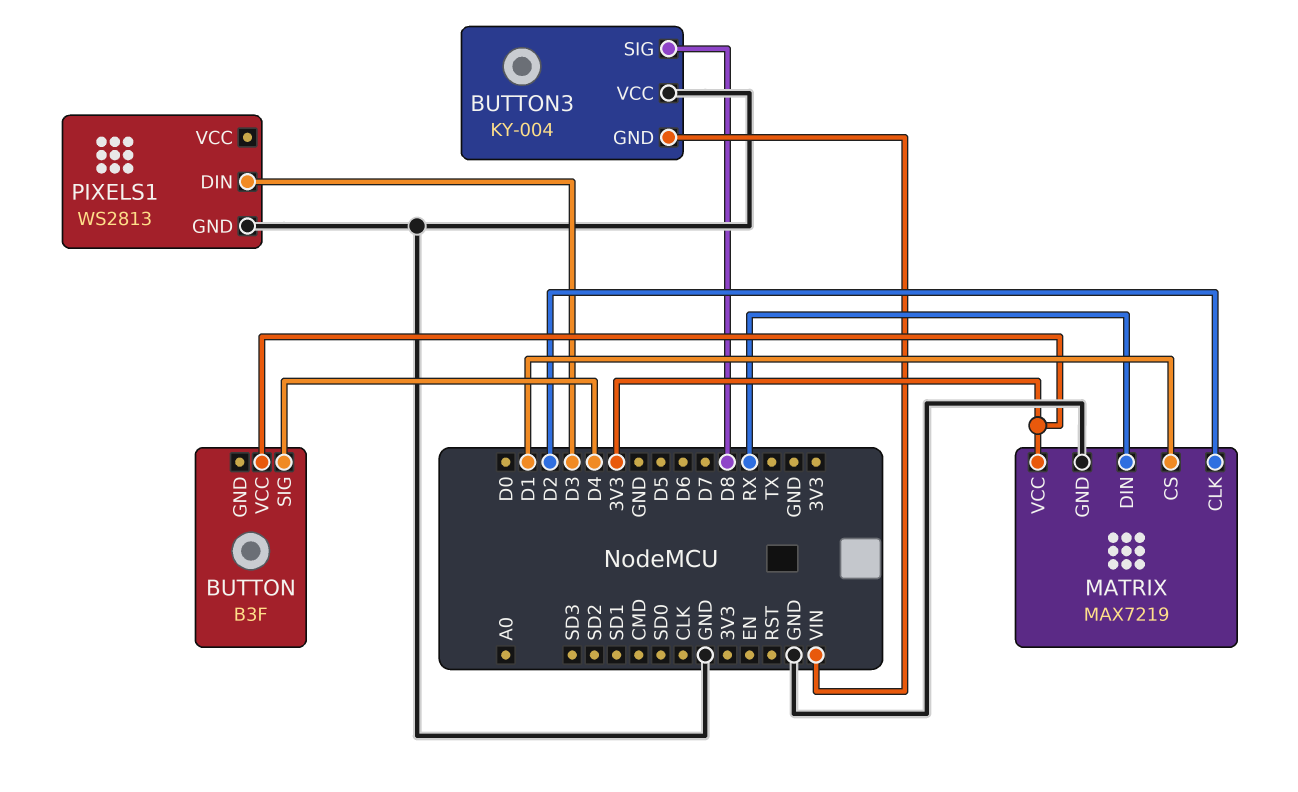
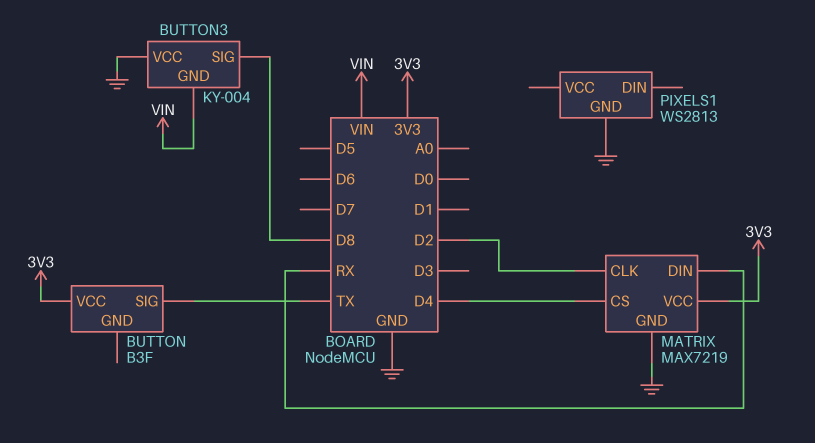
BUTTON pin SIG: D4 -> TX
MATRIX pin CS: D1 -> D4
PIXELS1 pin DIN: D3 -> none

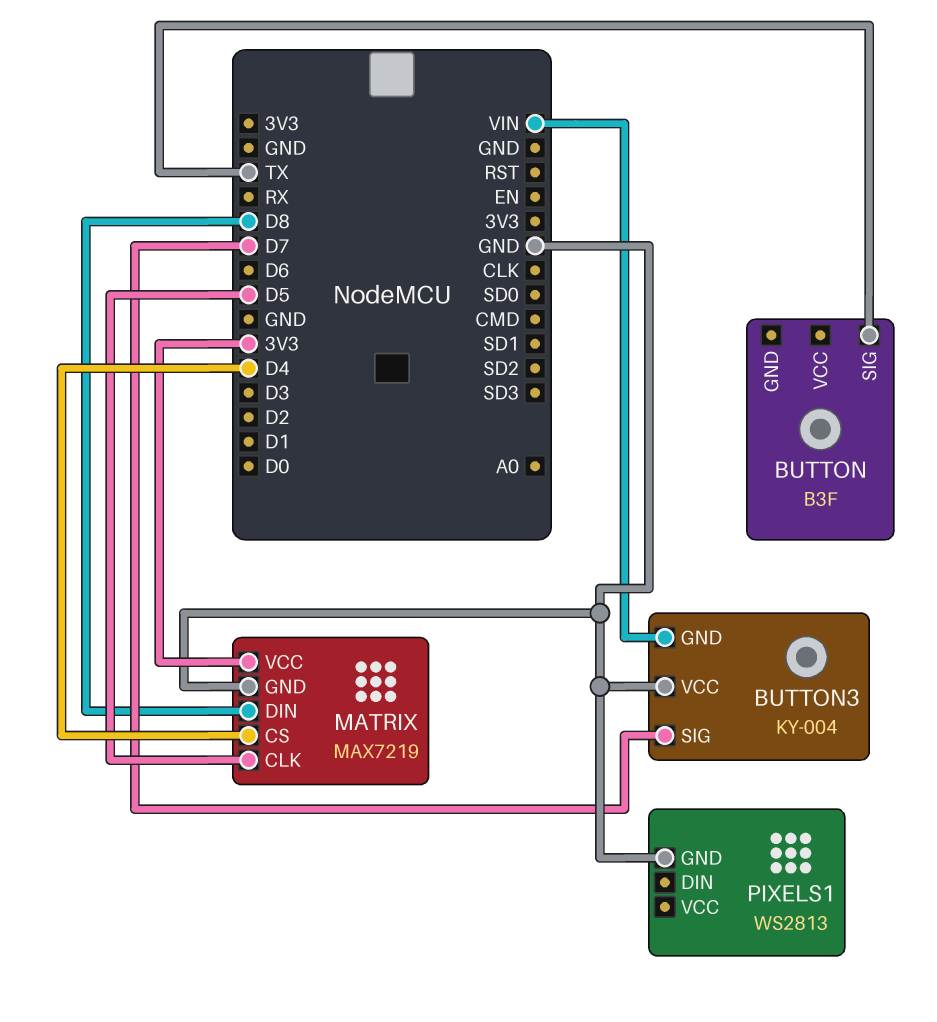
BUTTON pin VCC: 3V3 -> none
BUTTON3 pin SIG: D8 -> D7
MATRIX pin CLK: D2 -> D5
MATRIX pin DIN: RX -> D8

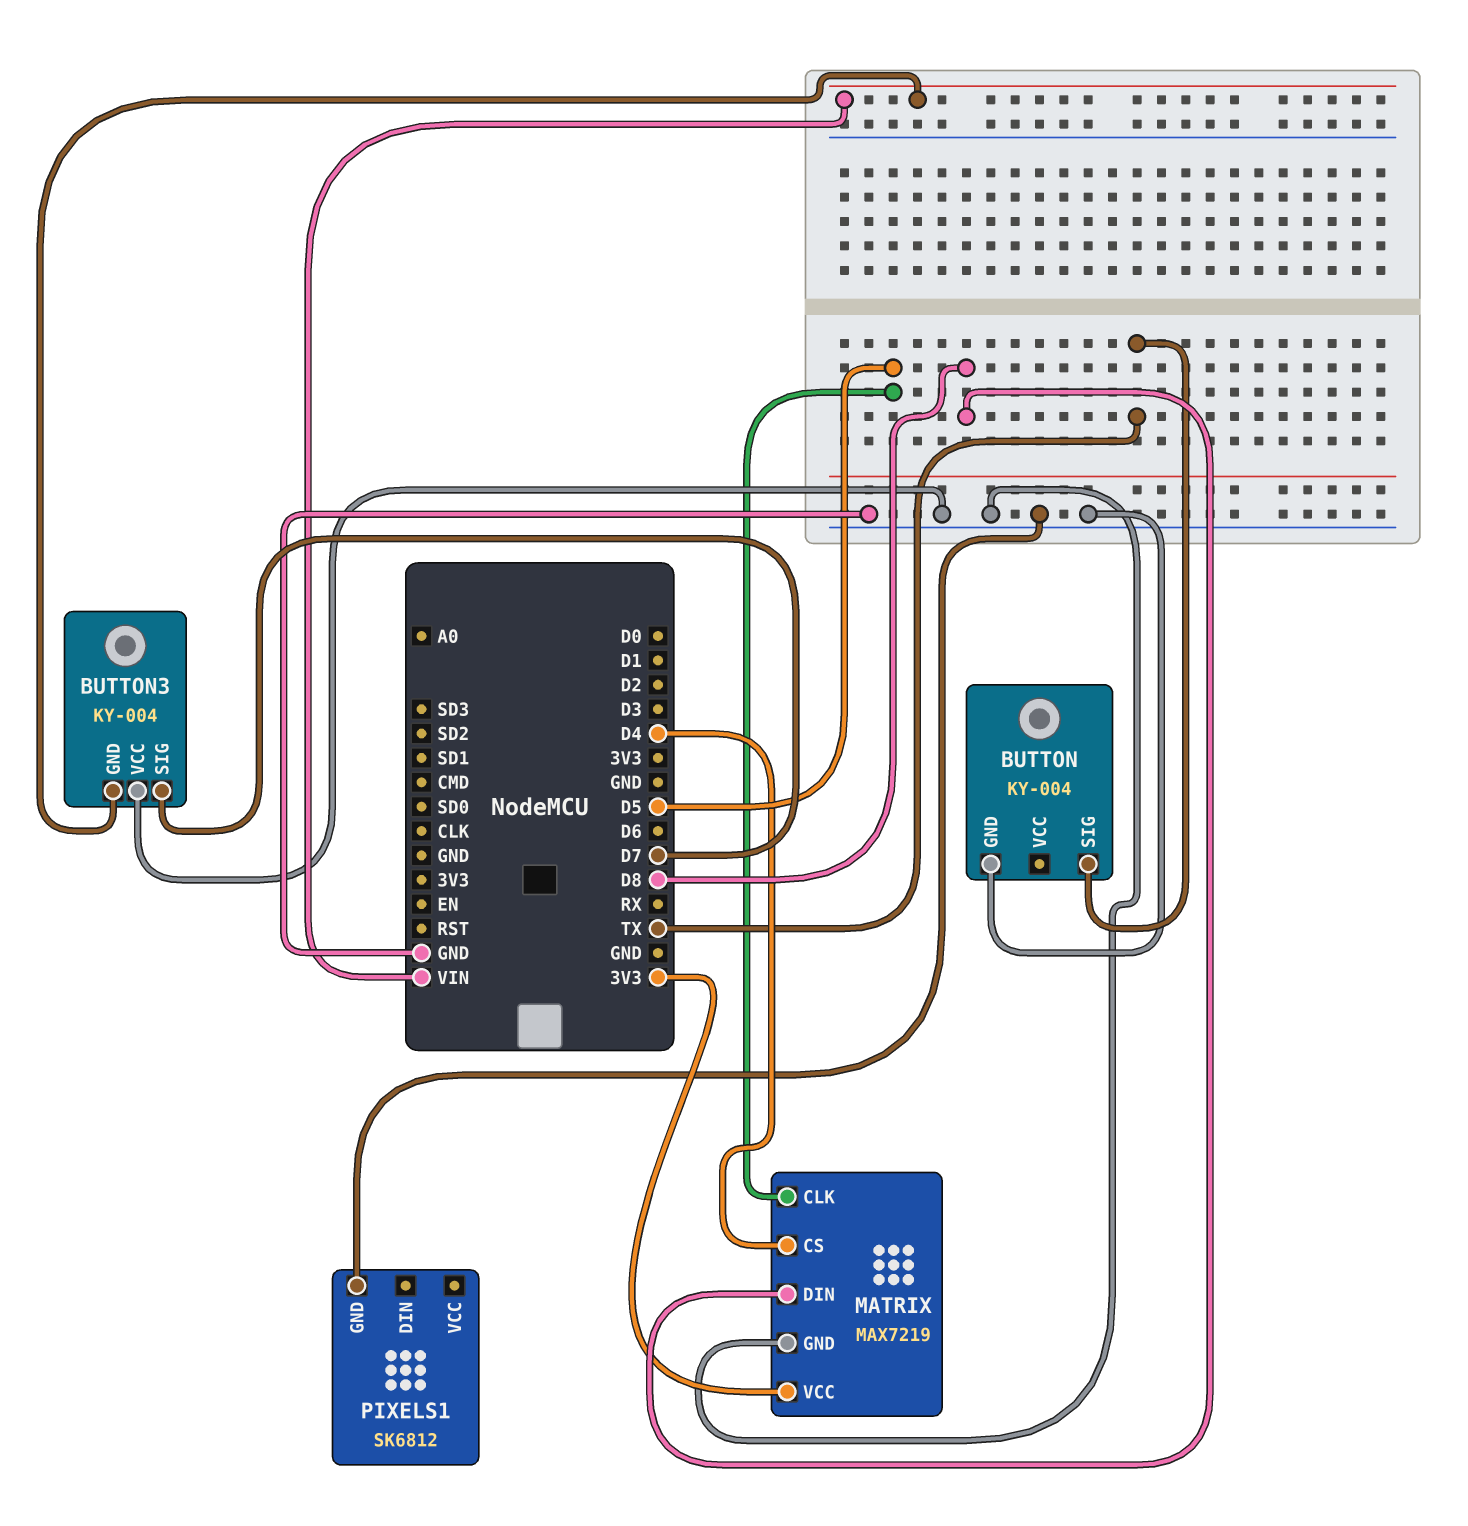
BUTTON: B3F -> KY-004
BUTTON pin GND: none -> GND
PIXELS1: WS2813 -> SK6812

